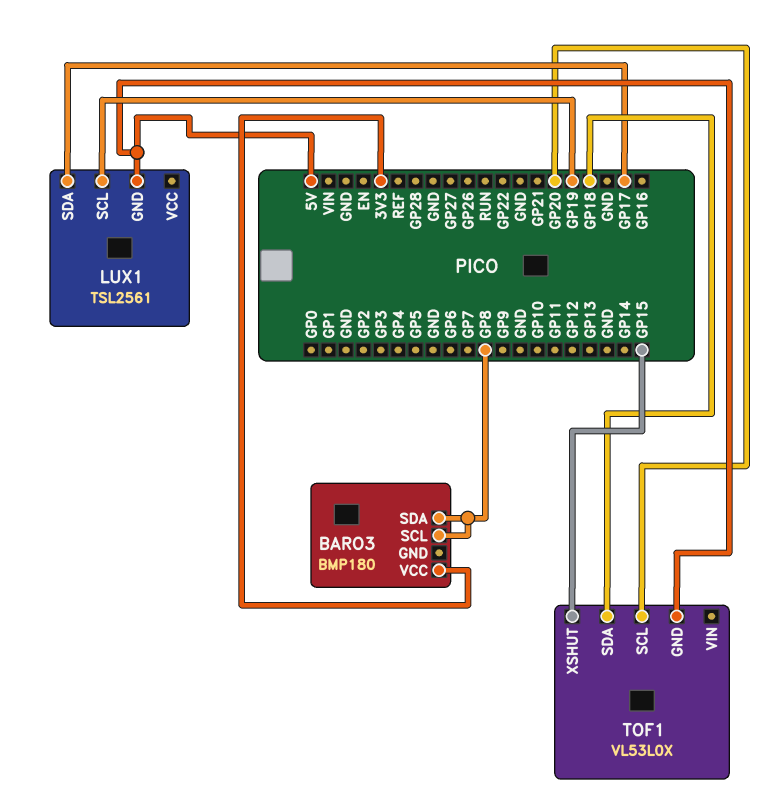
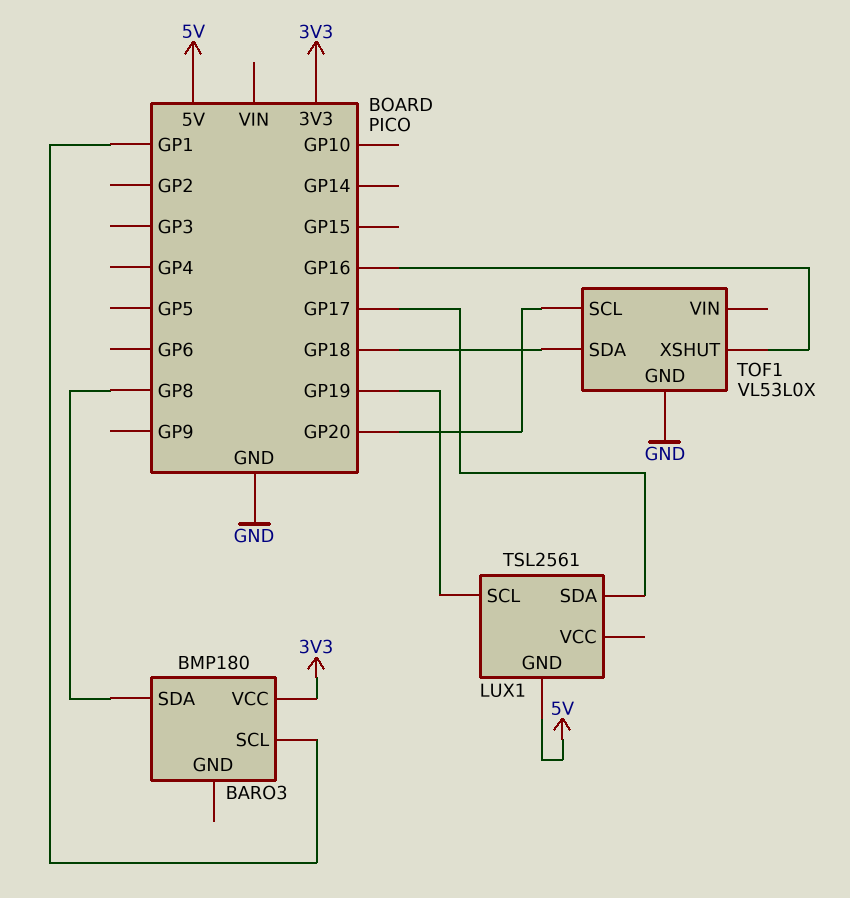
BARO3 pin SCL: GP8 -> GP1
TOF1 pin GND: 5V -> GND
TOF1 pin XSHUT: GP15 -> GP16

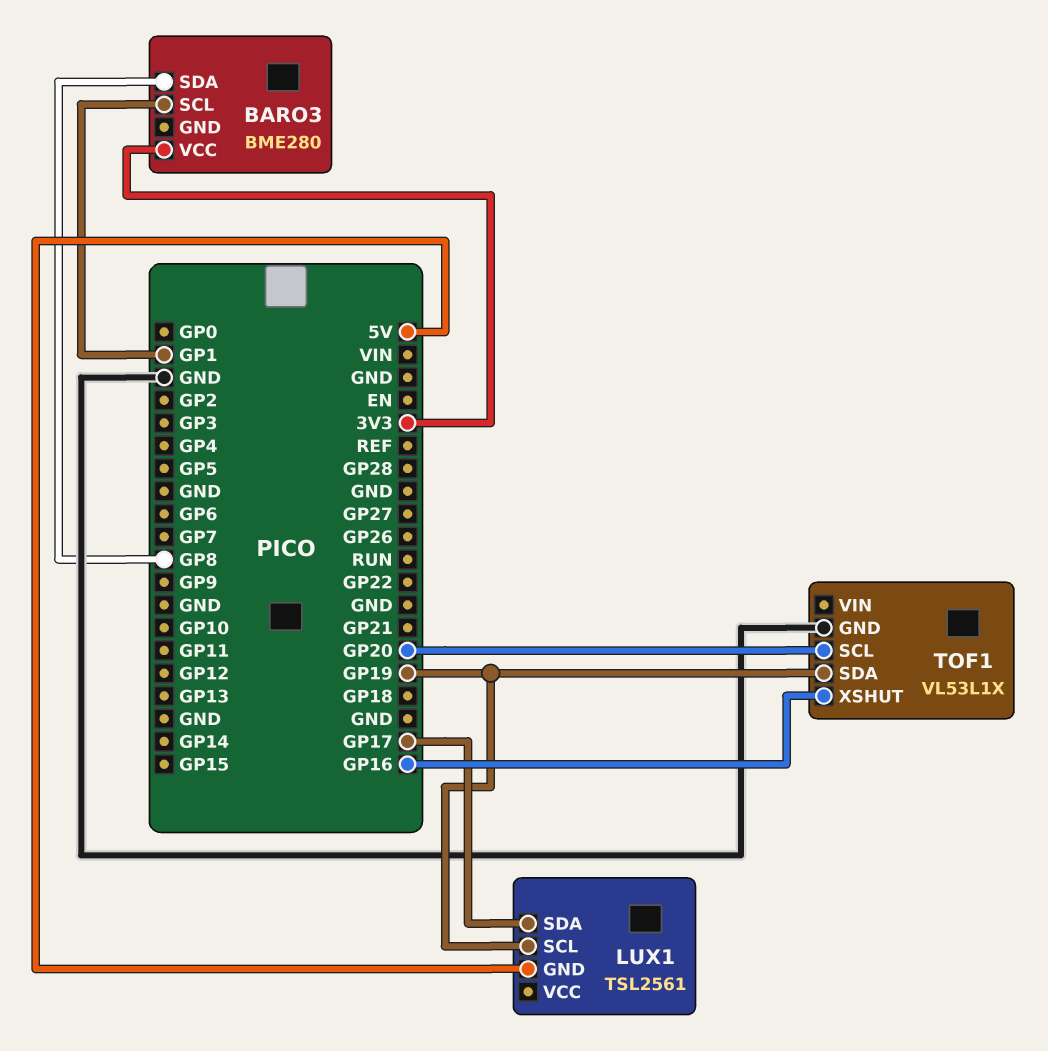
BARO3: BMP180 -> BME280
TOF1: VL53L0X -> VL53L1X
TOF1 pin SDA: GP18 -> GP19

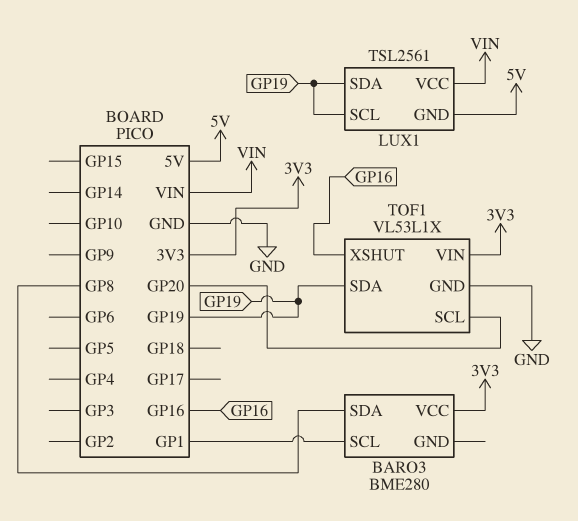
LUX1 pin SDA: GP17 -> GP19
LUX1 pin VCC: none -> VIN
TOF1 pin VIN: none -> 3V3

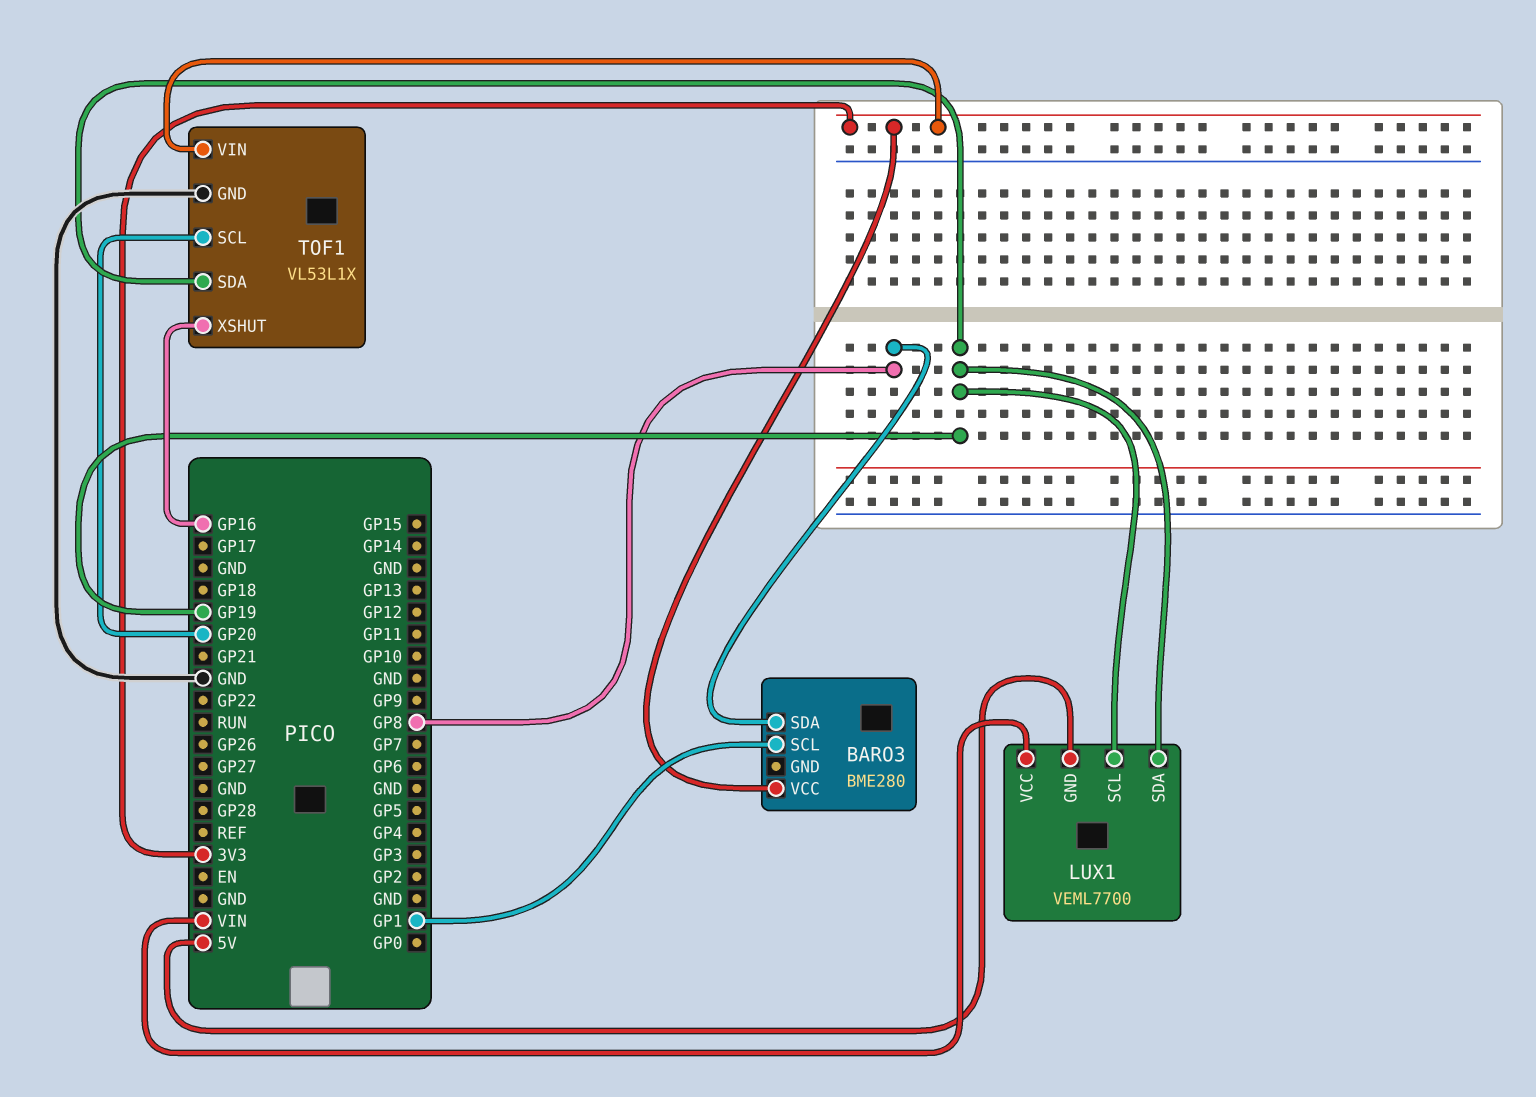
LUX1: TSL2561 -> VEML7700

